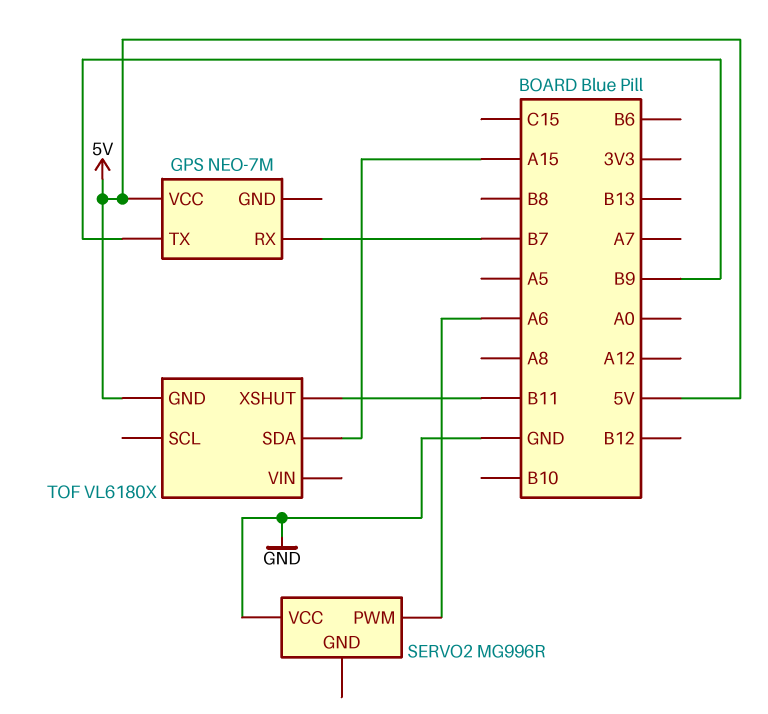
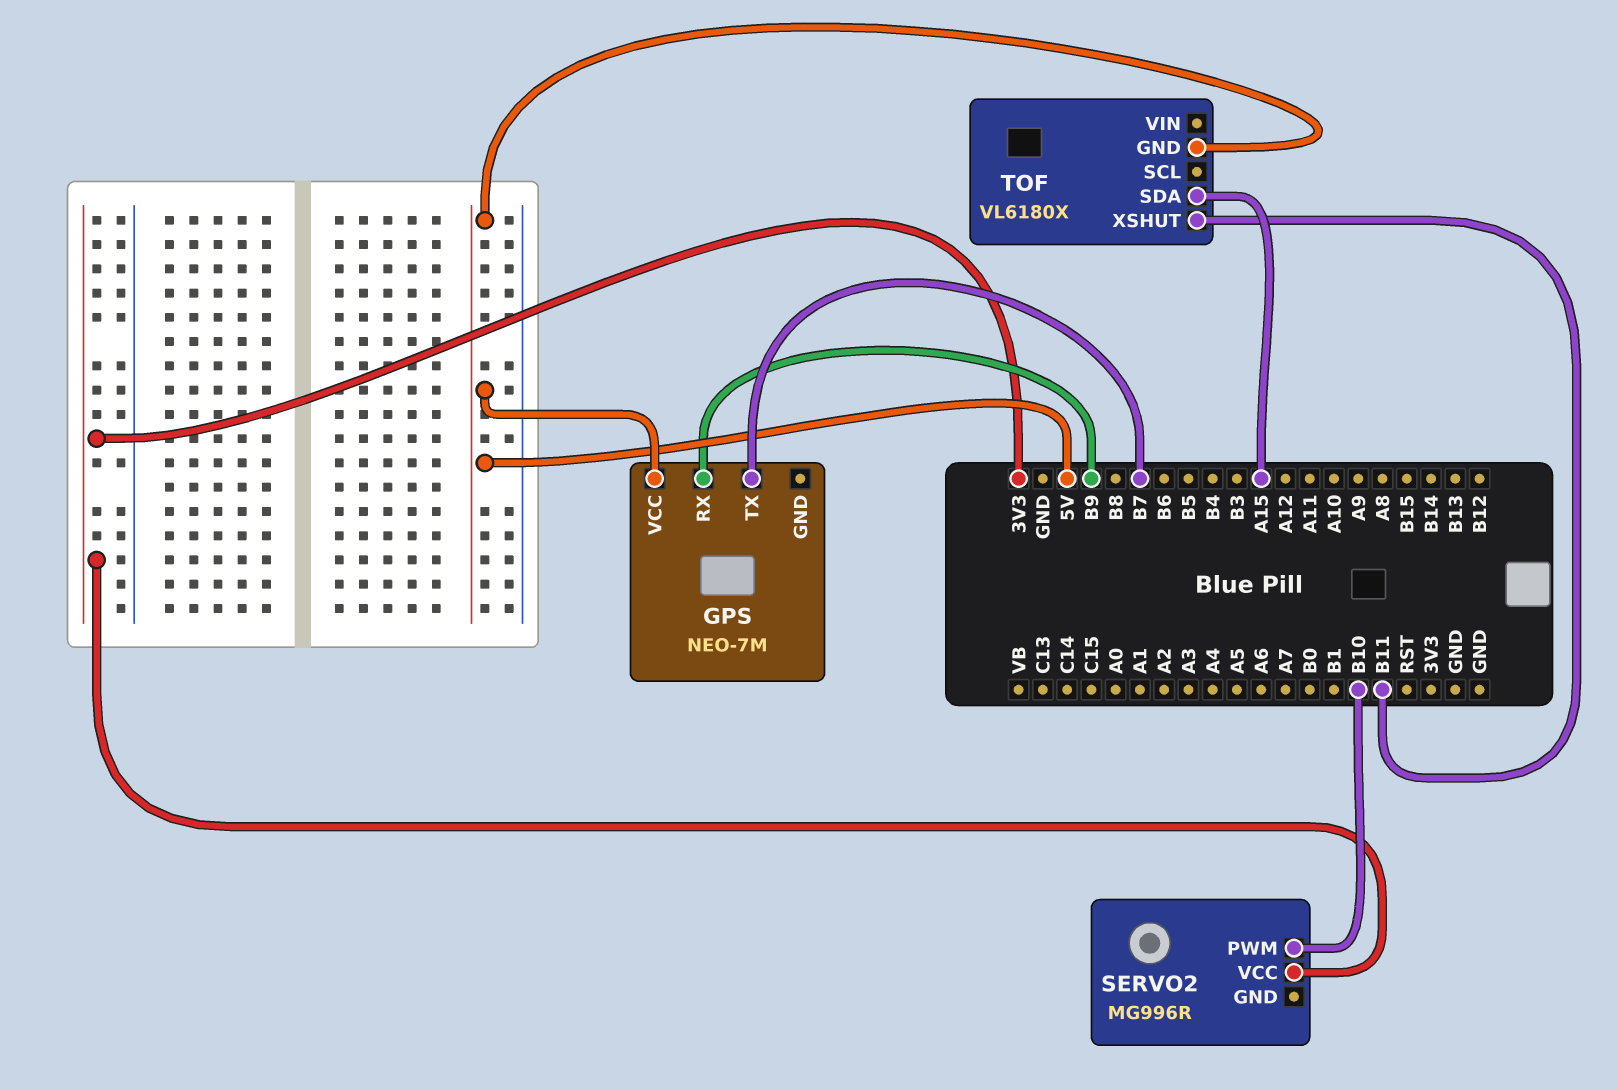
GPS pin RX: B7 -> B9
GPS pin TX: B9 -> B7
SERVO2 pin PWM: A6 -> B10
SERVO2 pin VCC: GND -> 3V3

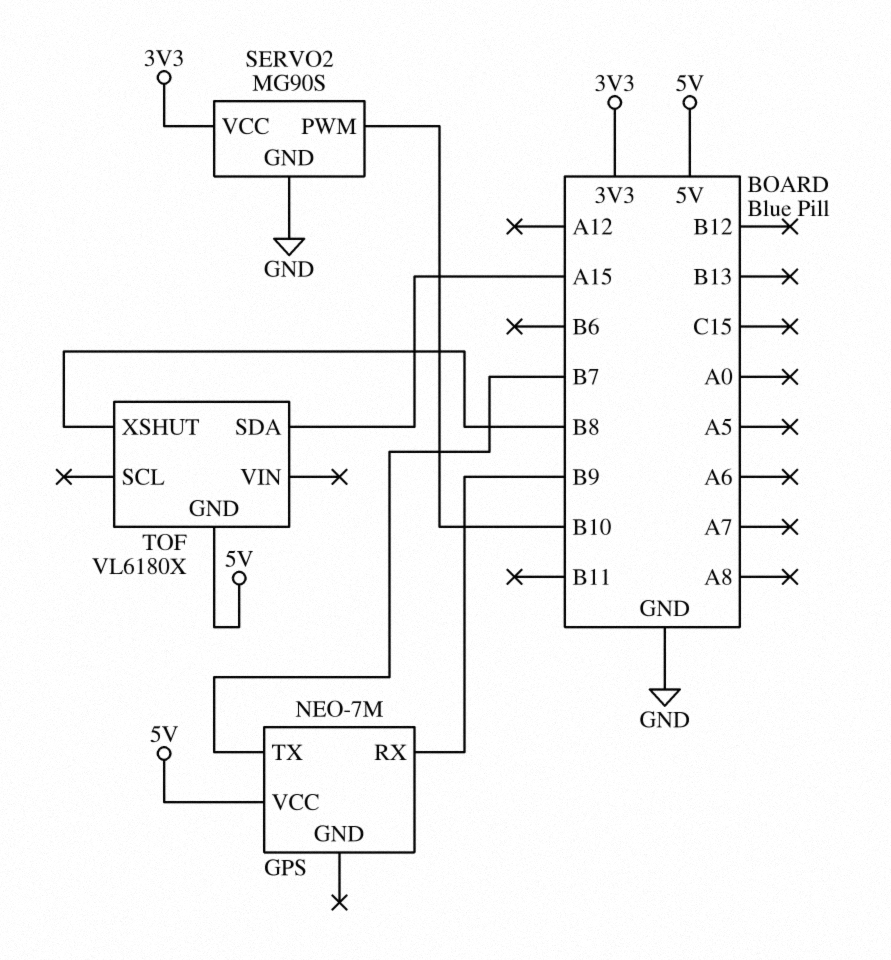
SERVO2: MG996R -> MG90S
SERVO2 pin GND: none -> GND
TOF pin XSHUT: B11 -> B8

